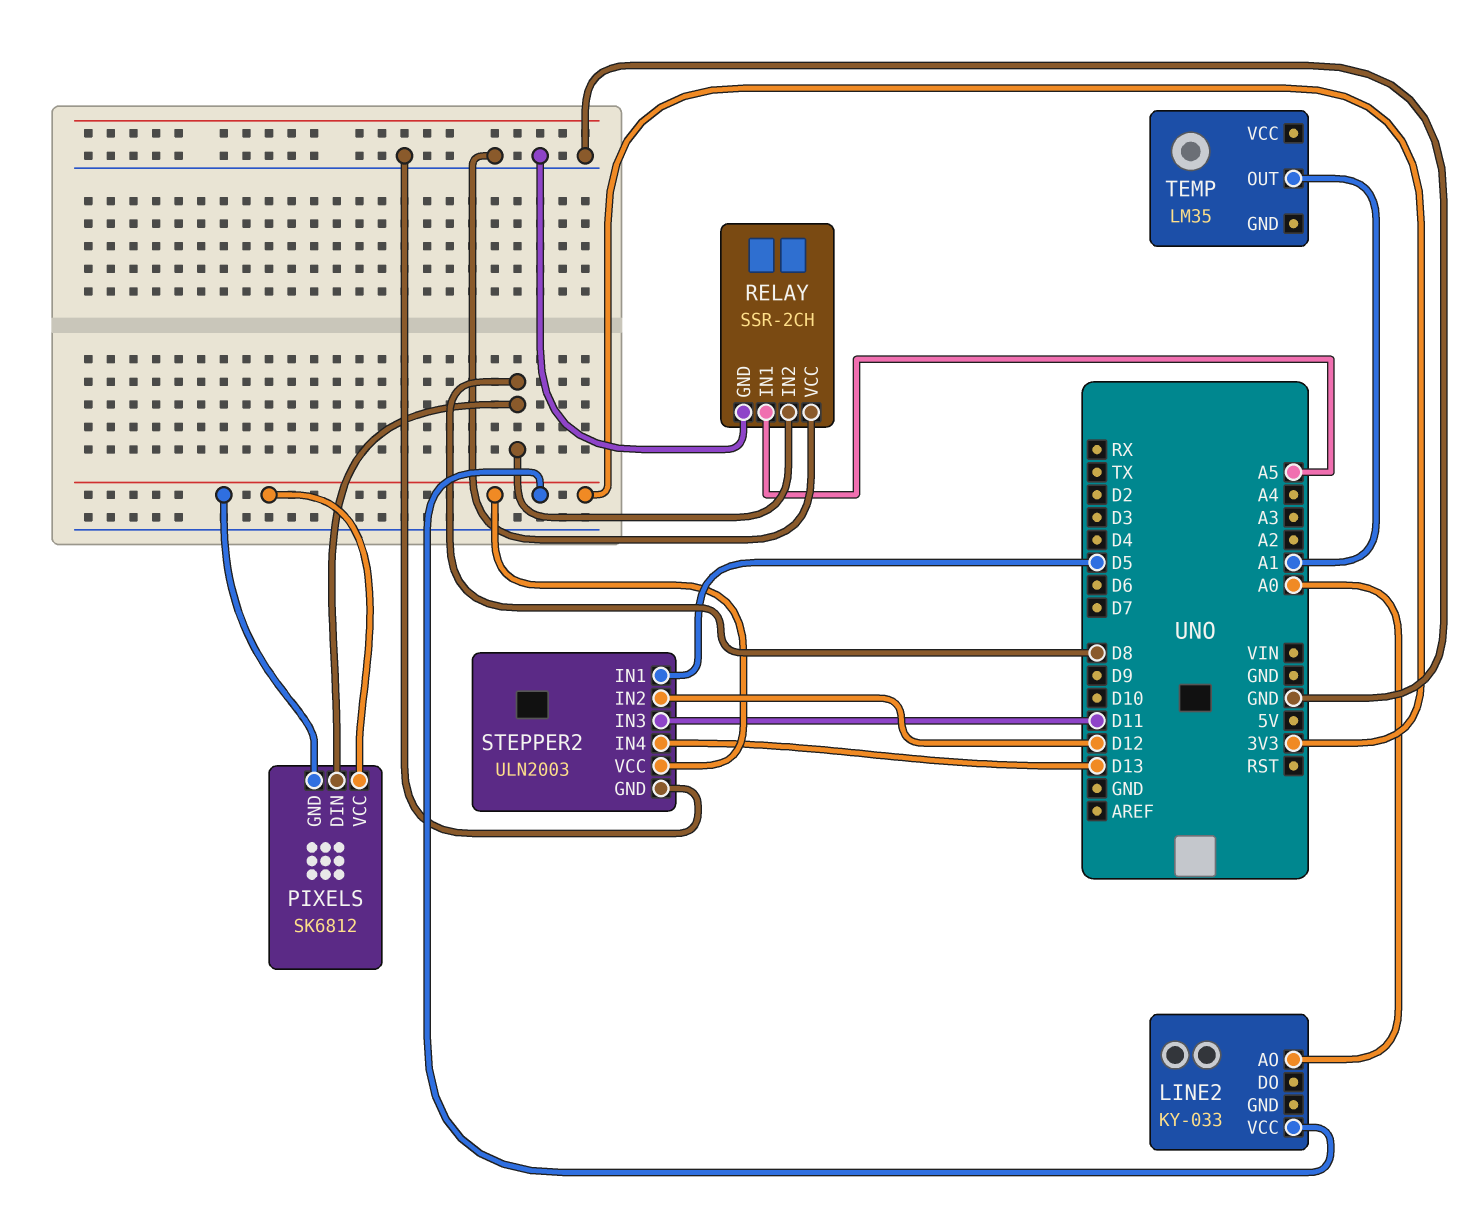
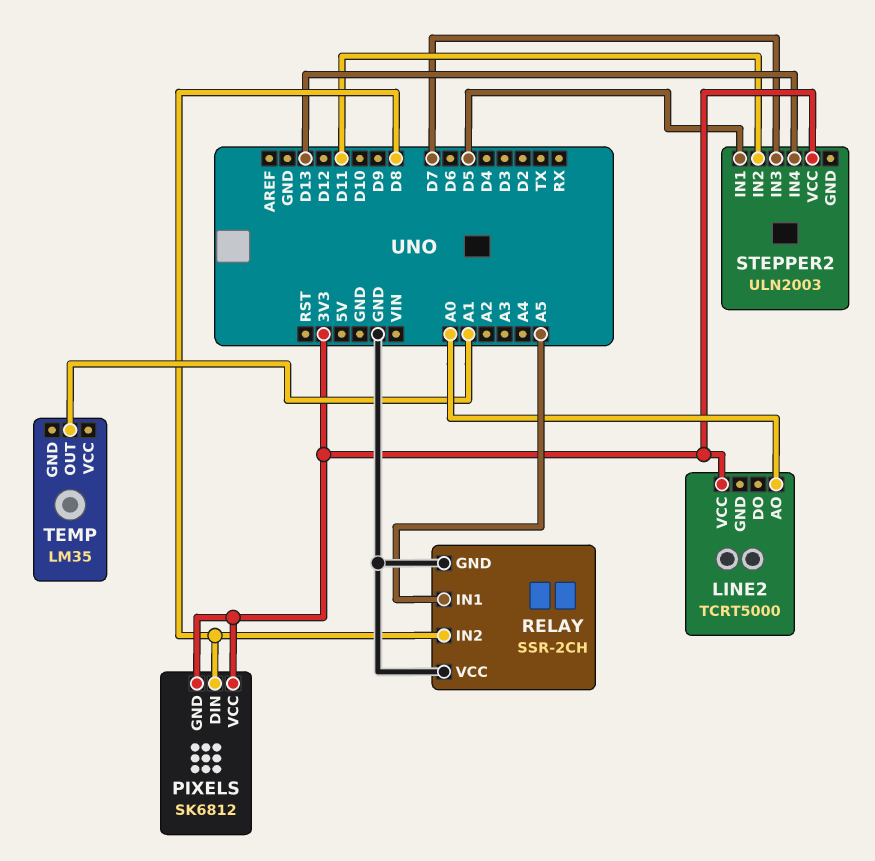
LINE2: KY-033 -> TCRT5000
STEPPER2 pin GND: GND -> none
STEPPER2 pin IN2: D12 -> D11
STEPPER2 pin IN3: D11 -> D7

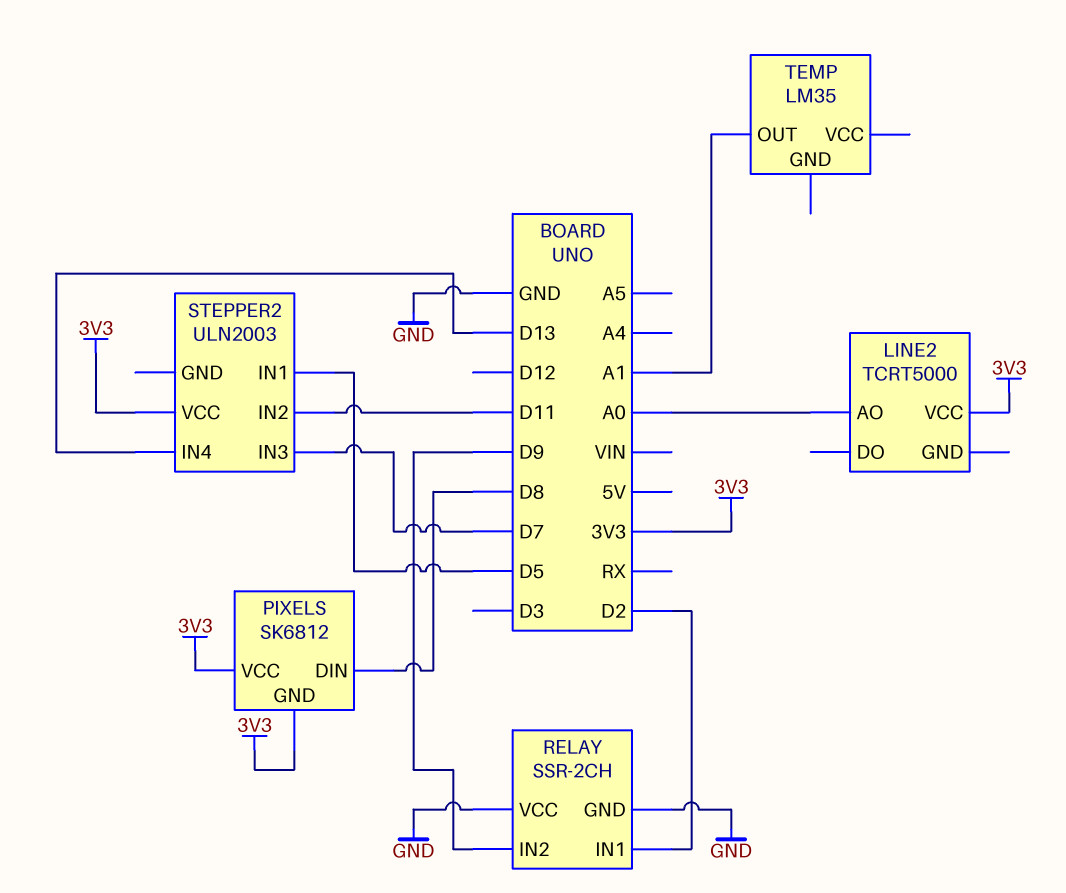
RELAY pin IN1: A5 -> D2
RELAY pin IN2: D8 -> D9

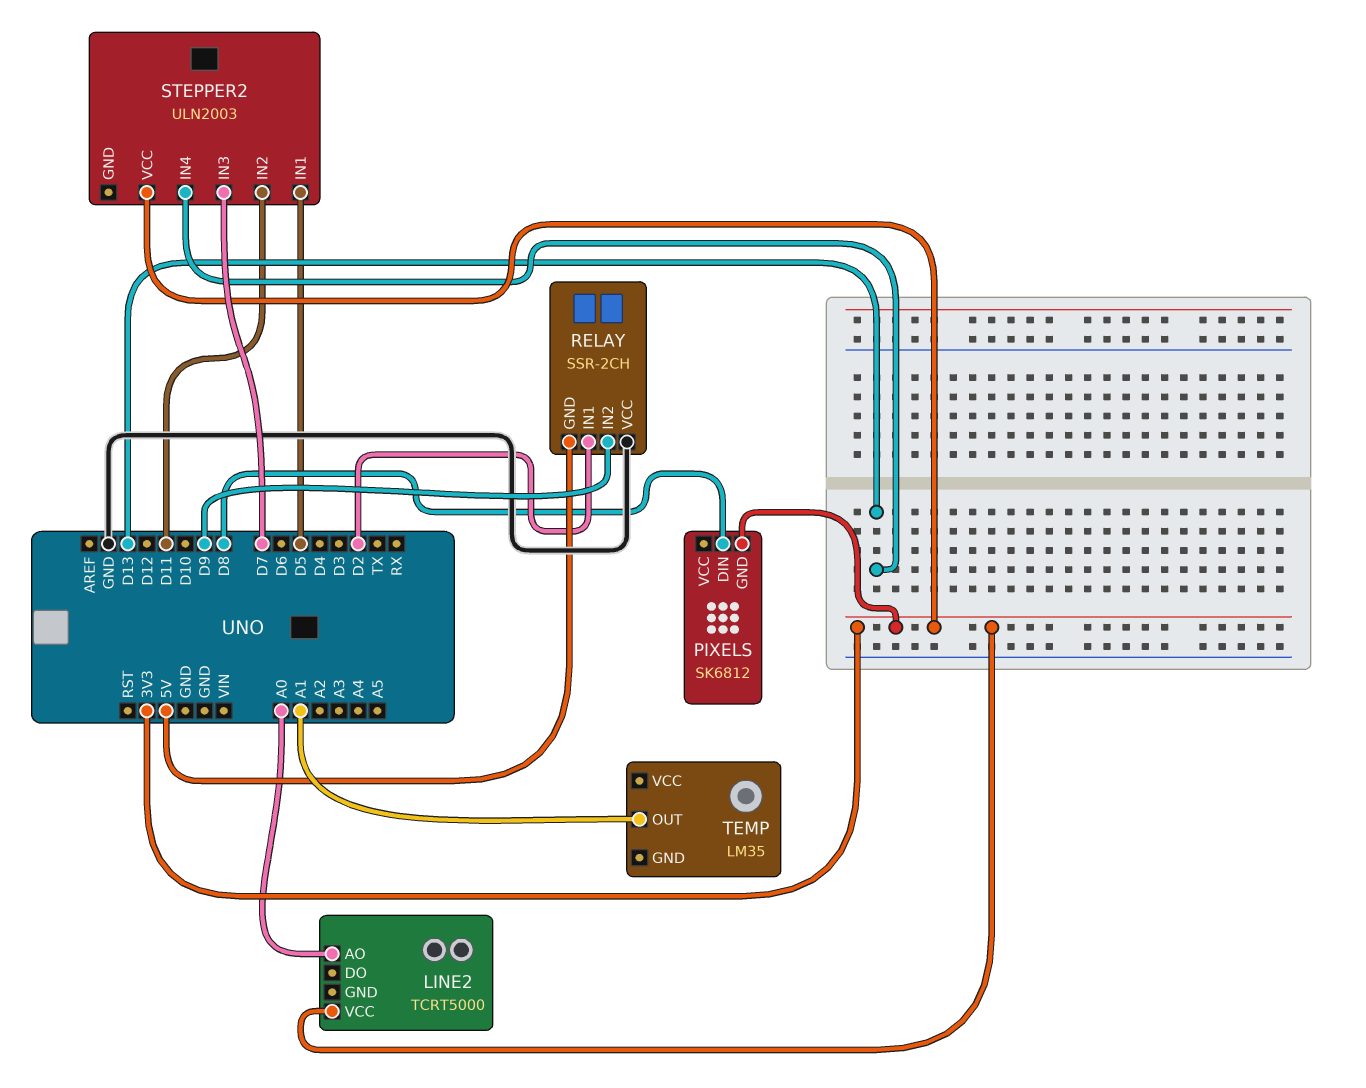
PIXELS pin VCC: 3V3 -> none
RELAY pin GND: GND -> 5V

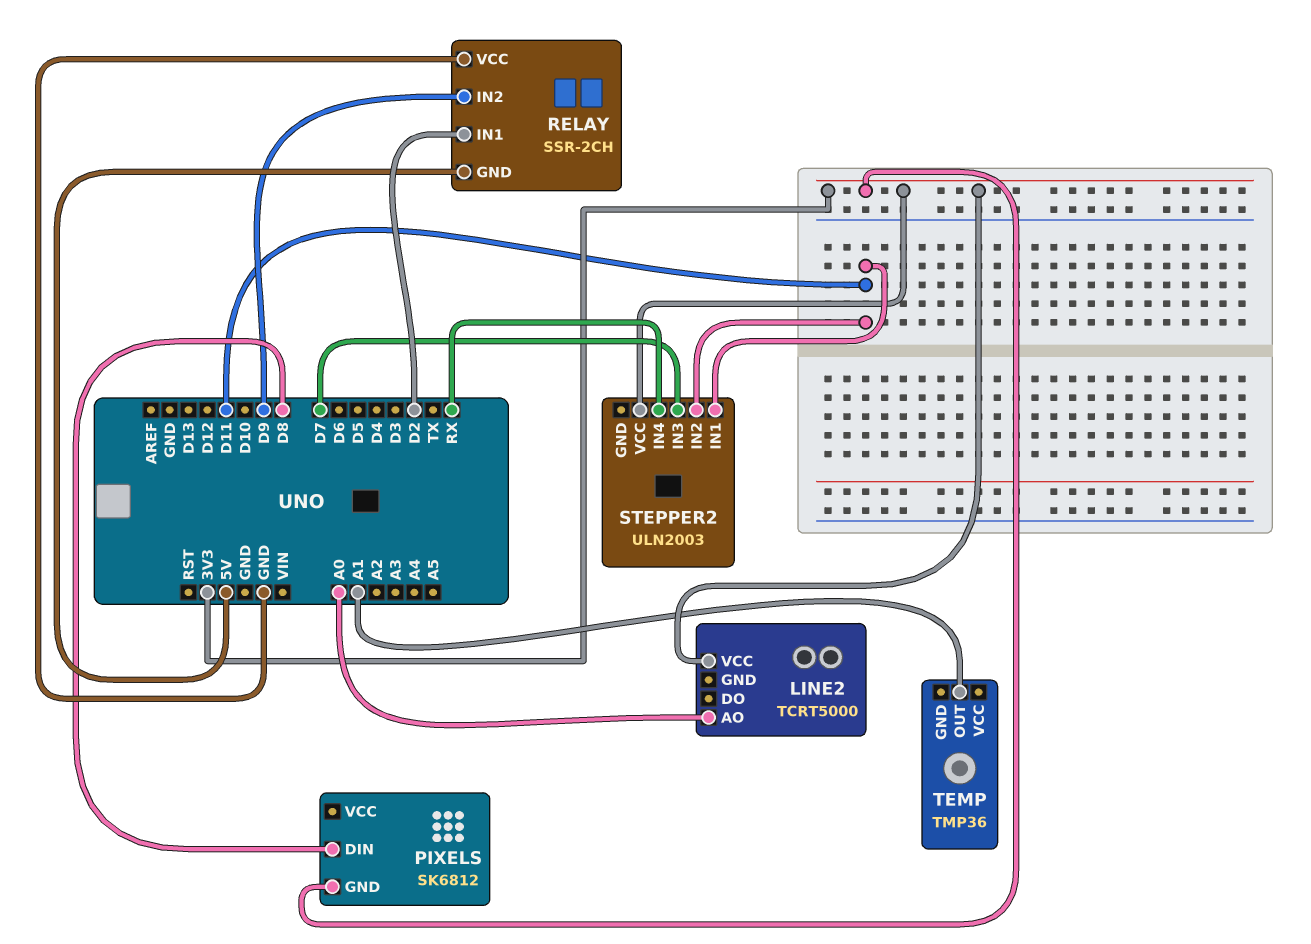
STEPPER2 pin IN1: D5 -> D11
STEPPER2 pin IN4: D13 -> RX
TEMP: LM35 -> TMP36

